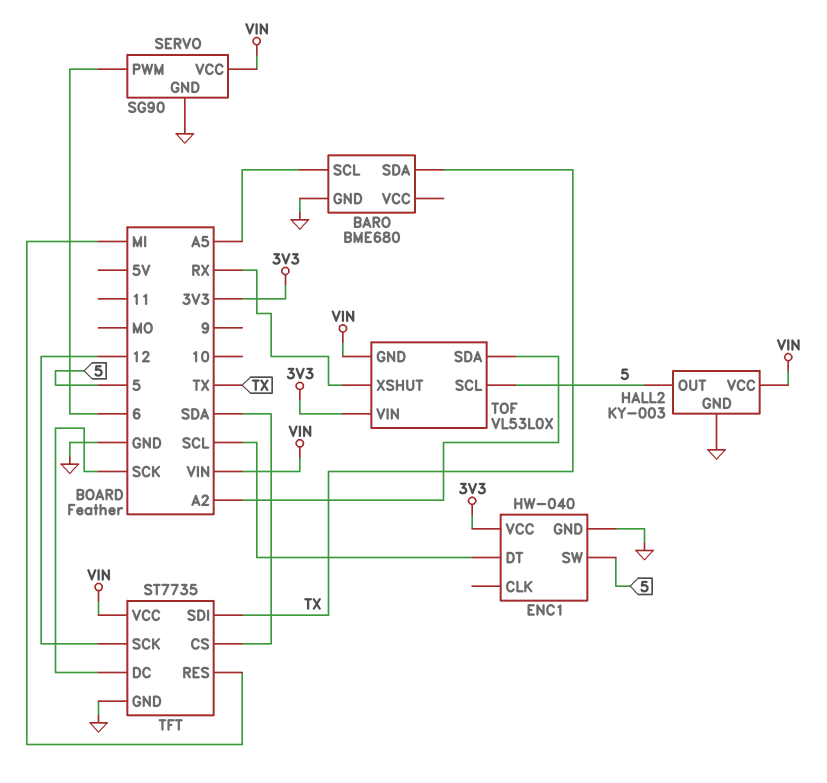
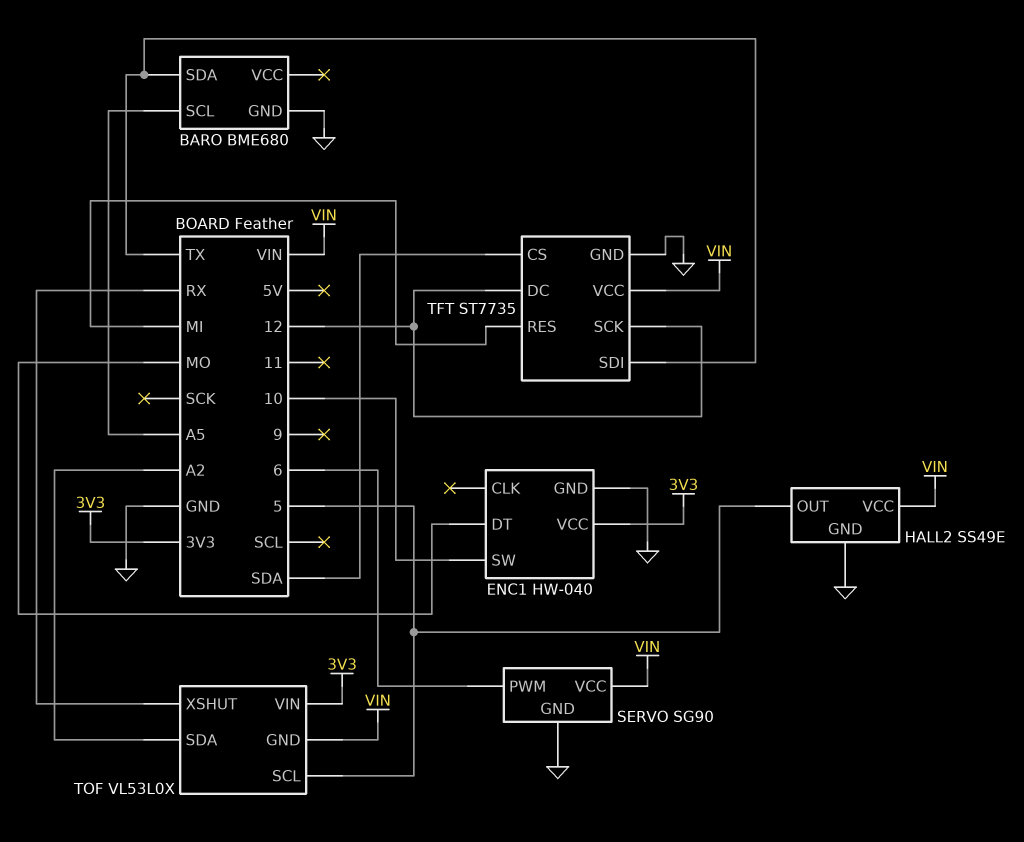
ENC1 pin DT: SCL -> MO
ENC1 pin SW: 5 -> 10
HALL2: KY-003 -> SS49E
TFT pin DC: SCK -> 12

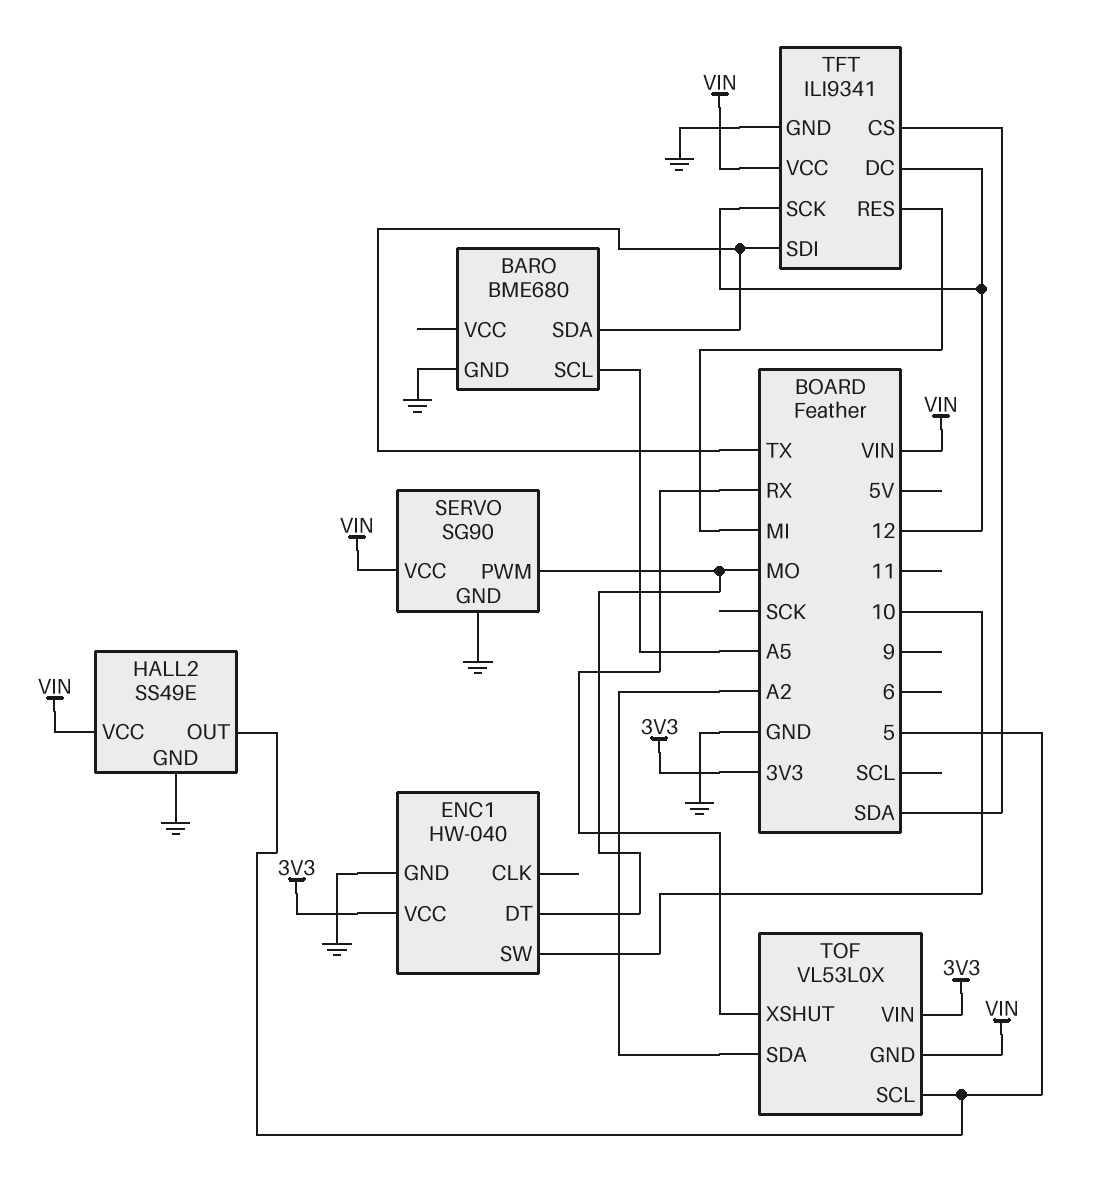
SERVO pin PWM: 6 -> MO
TFT: ST7735 -> ILI9341

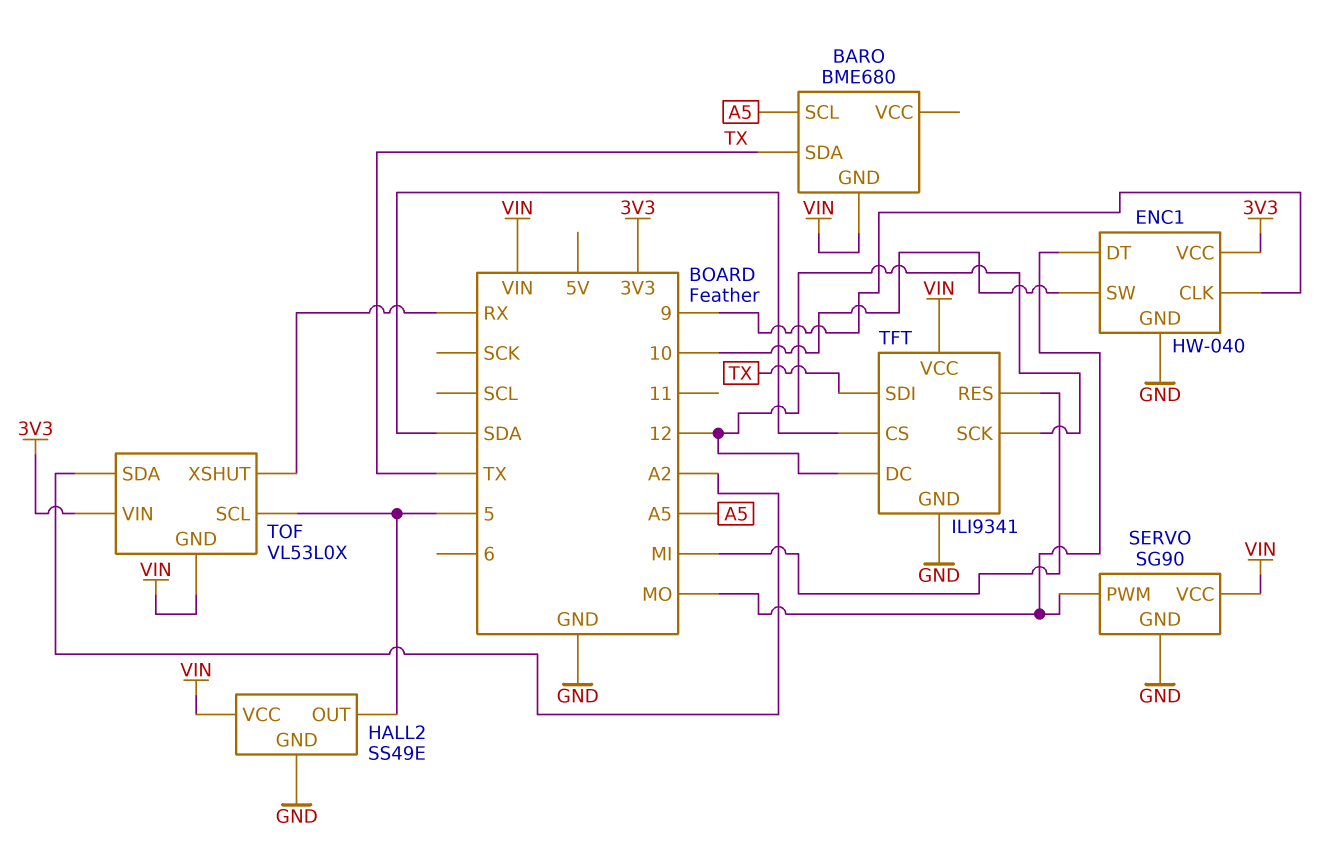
BARO pin GND: GND -> VIN
ENC1 pin CLK: none -> 9

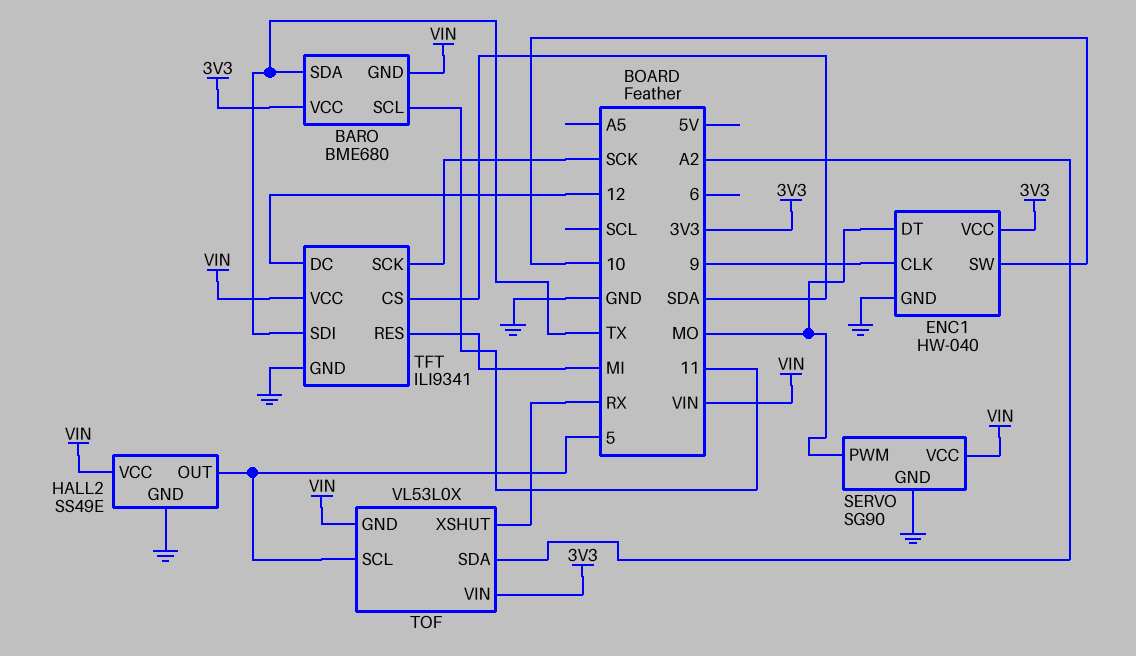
BARO pin SCL: A5 -> 11
BARO pin VCC: none -> 3V3
TFT pin SCK: 12 -> SCK

